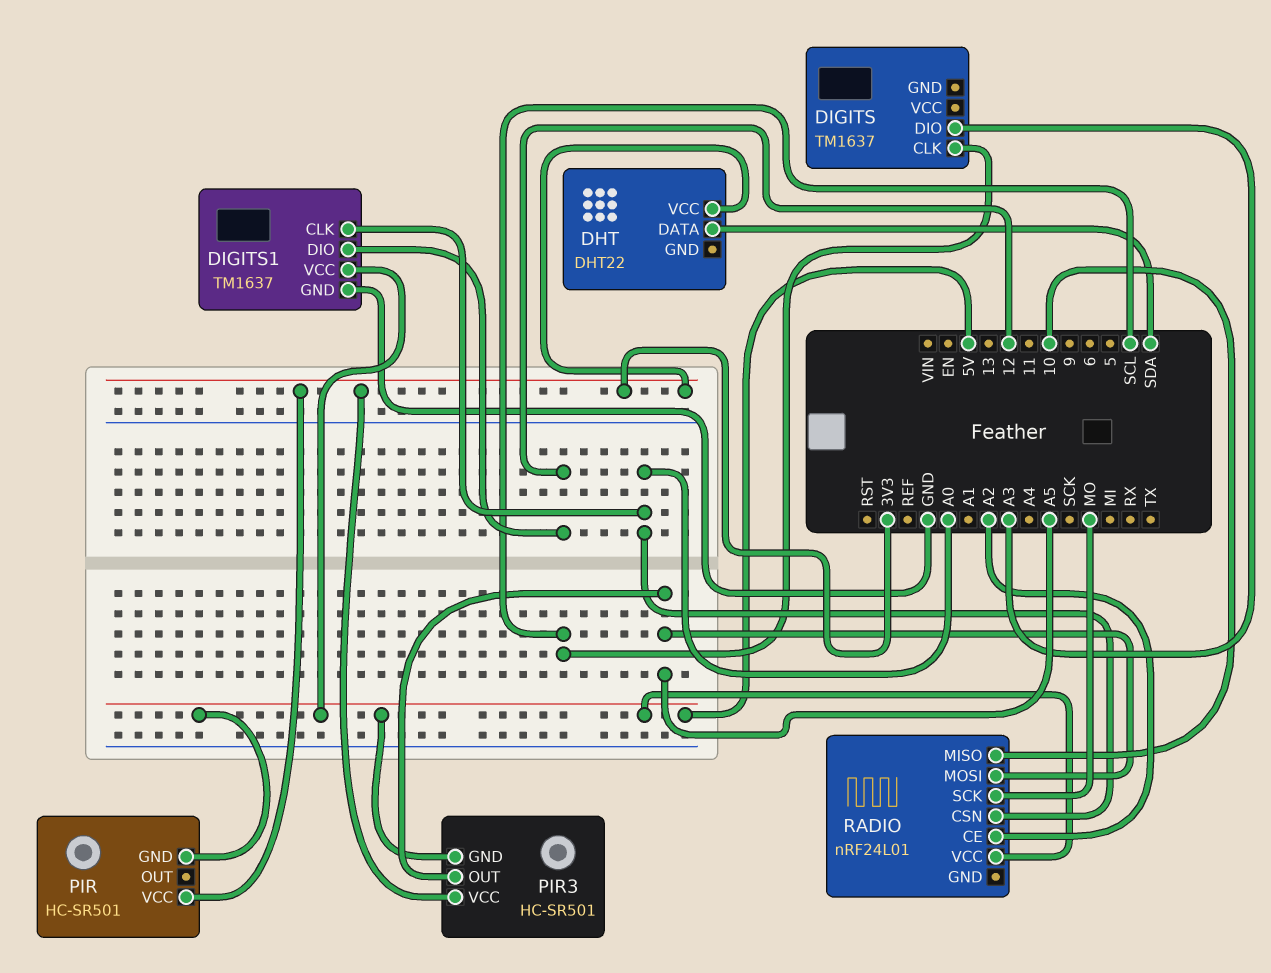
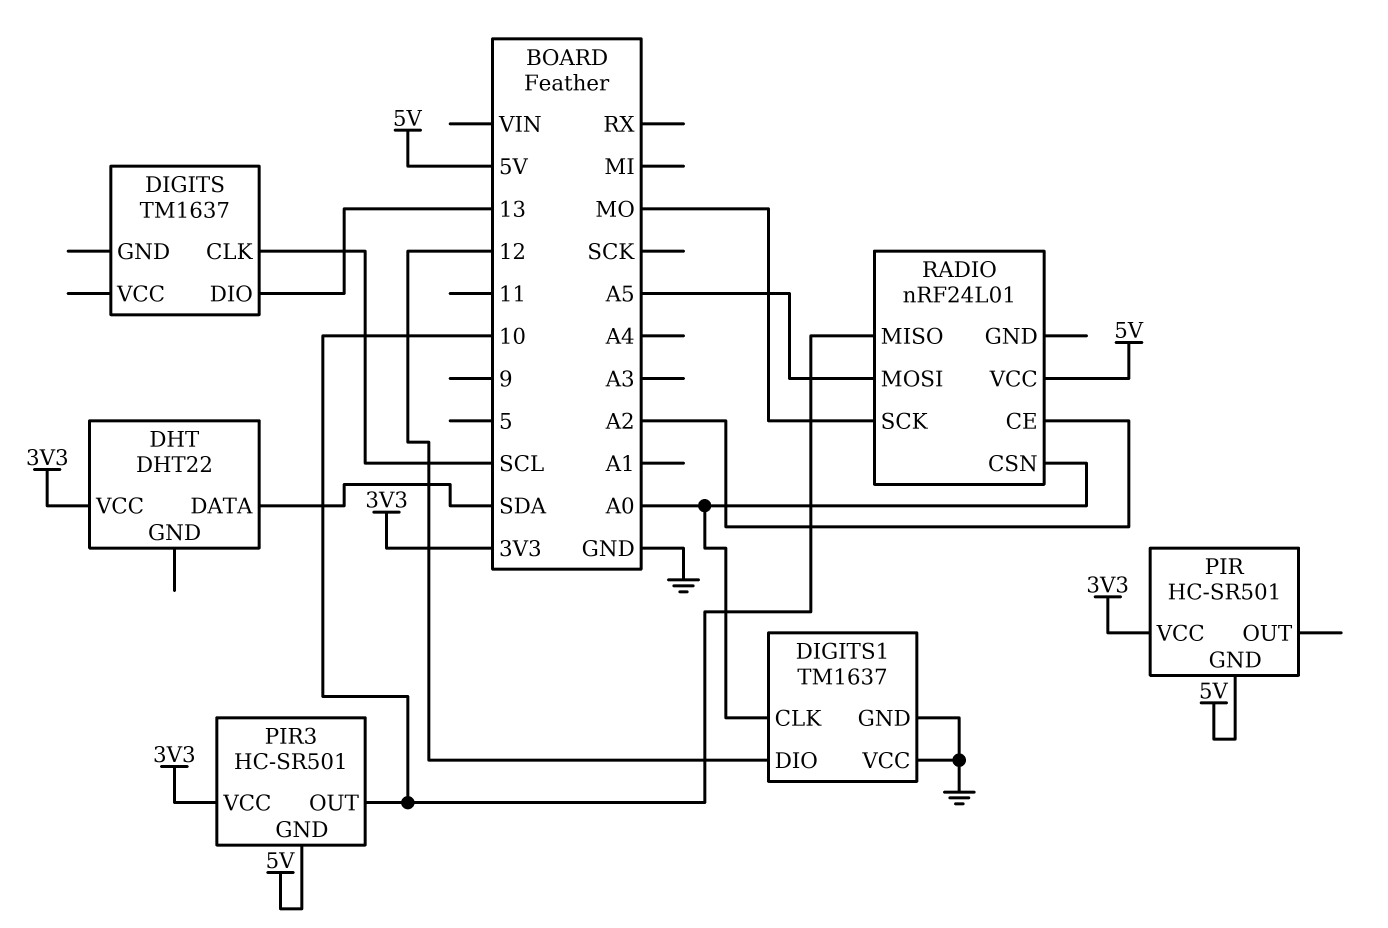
DIGITS pin DIO: A3 -> 13
DIGITS1 pin VCC: 5V -> GND
PIR3 pin OUT: A5 -> 10

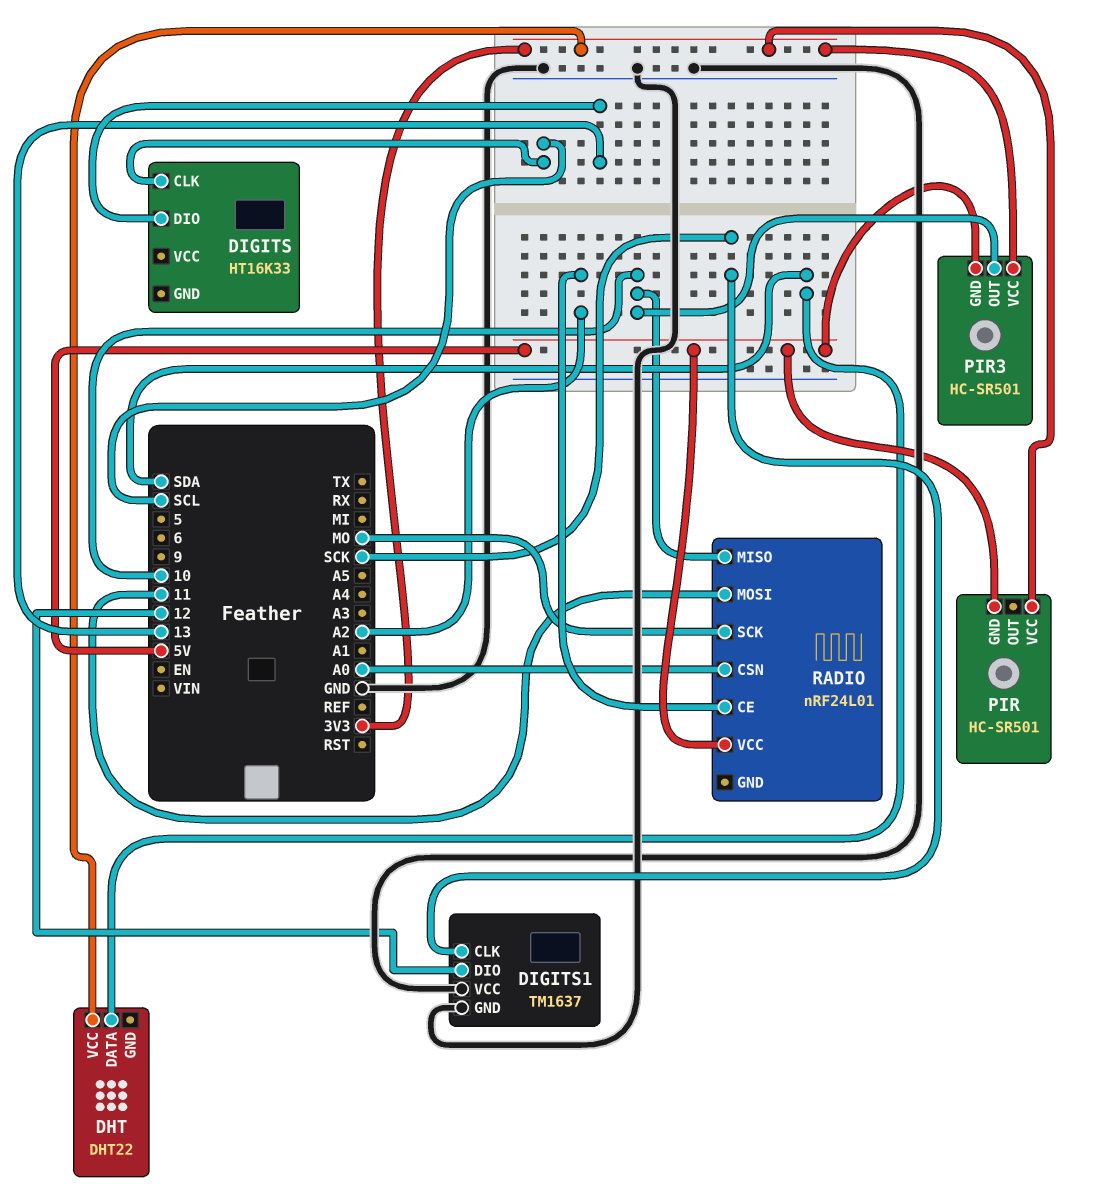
DIGITS: TM1637 -> HT16K33
DIGITS1 pin CLK: A0 -> SCK
RADIO pin MOSI: A5 -> 11

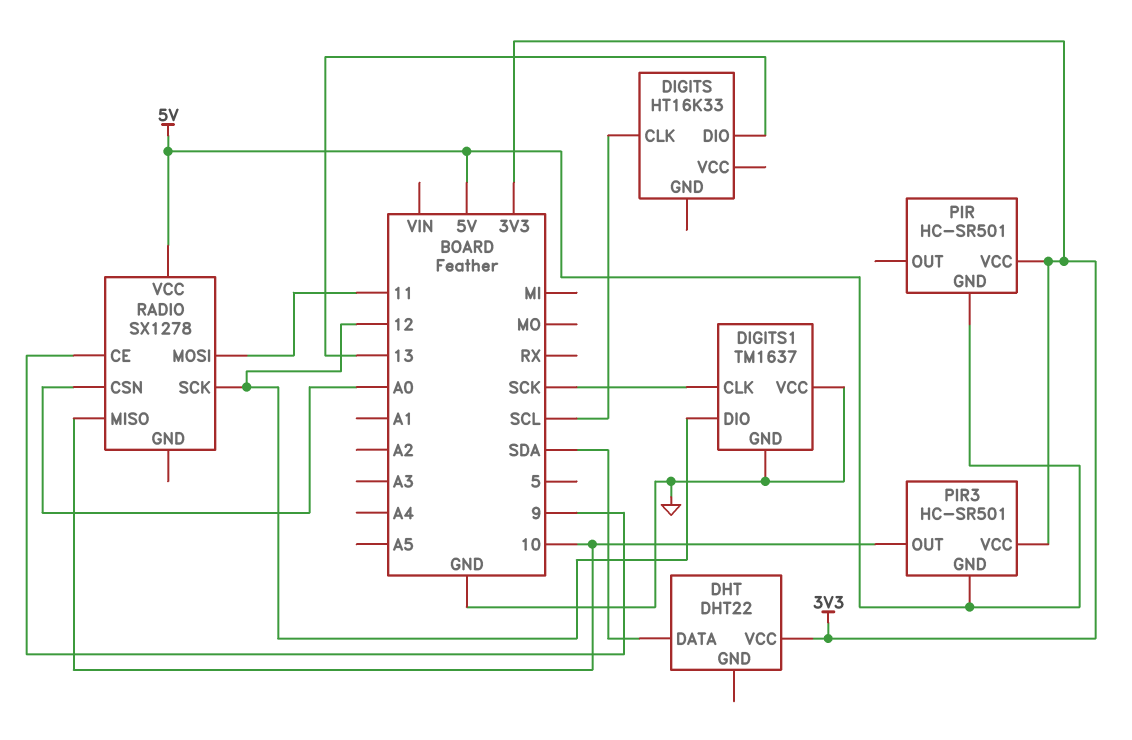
RADIO: nRF24L01 -> SX1278
RADIO pin CE: A2 -> 9
RADIO pin SCK: MO -> 12

